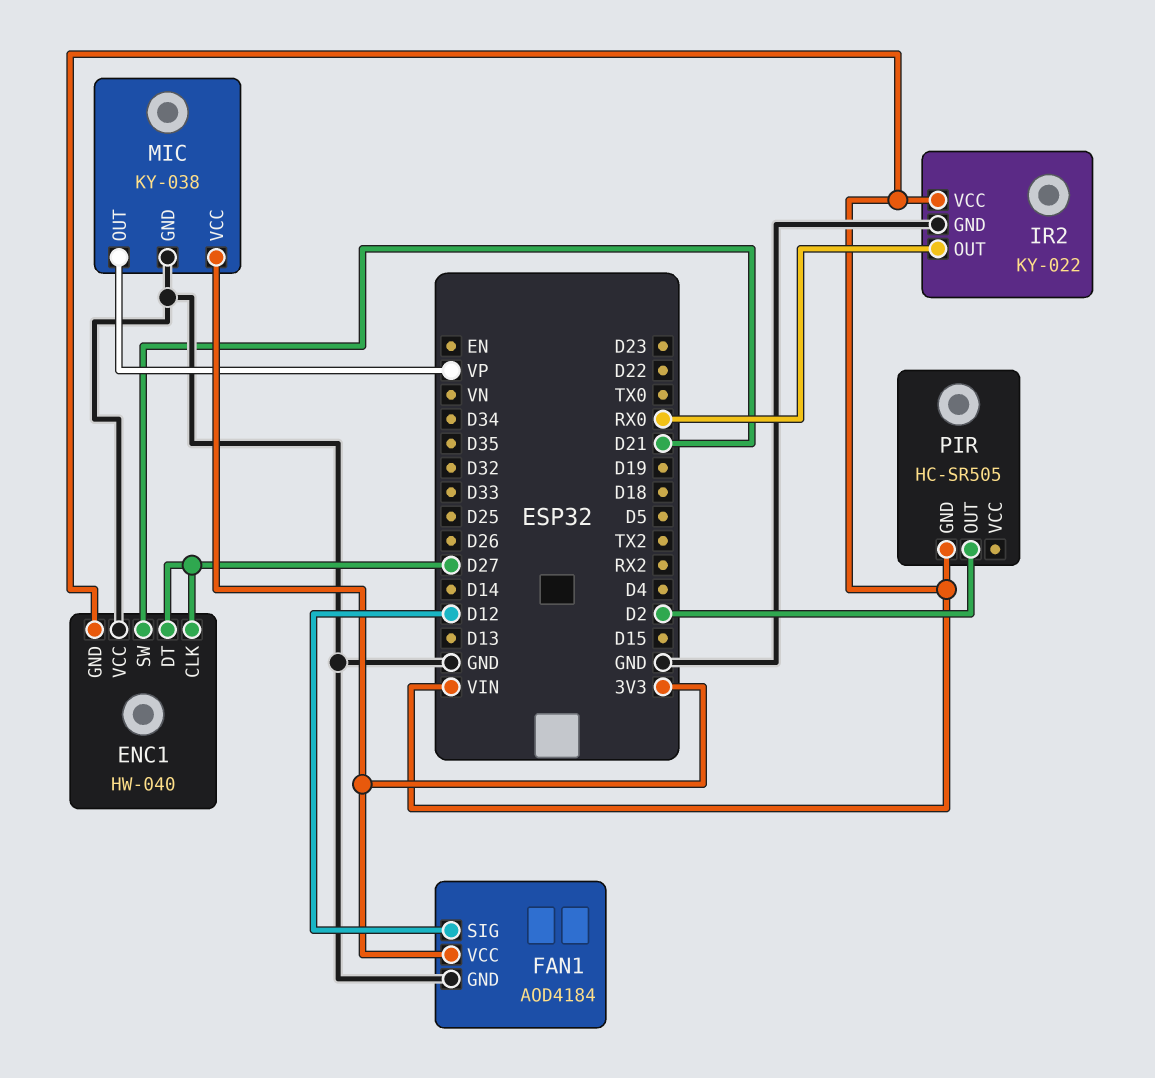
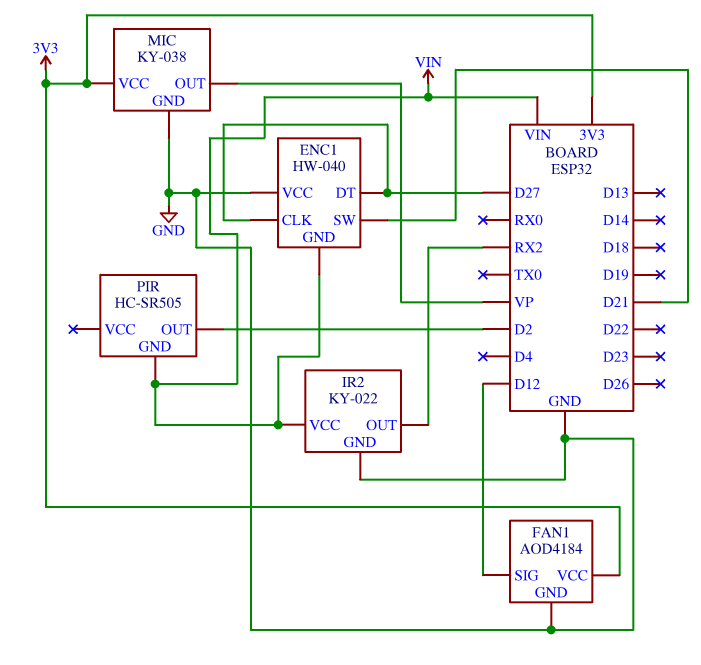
IR2 pin OUT: RX0 -> RX2

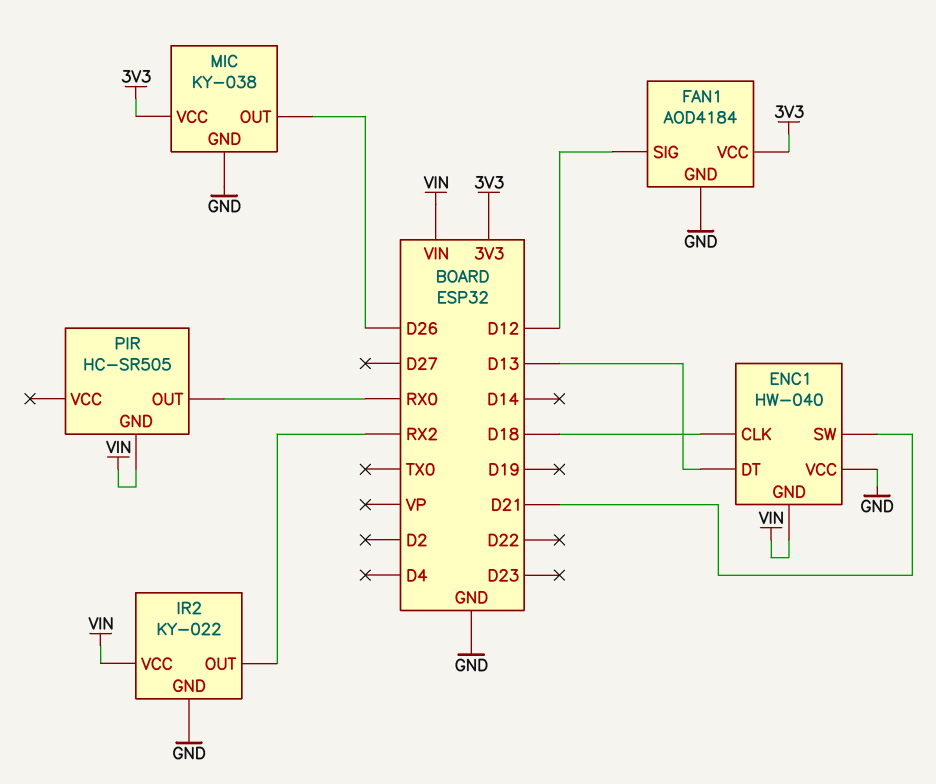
ENC1 pin CLK: D27 -> D18
ENC1 pin DT: D27 -> D13
MIC pin OUT: VP -> D26
PIR pin OUT: D2 -> RX0

